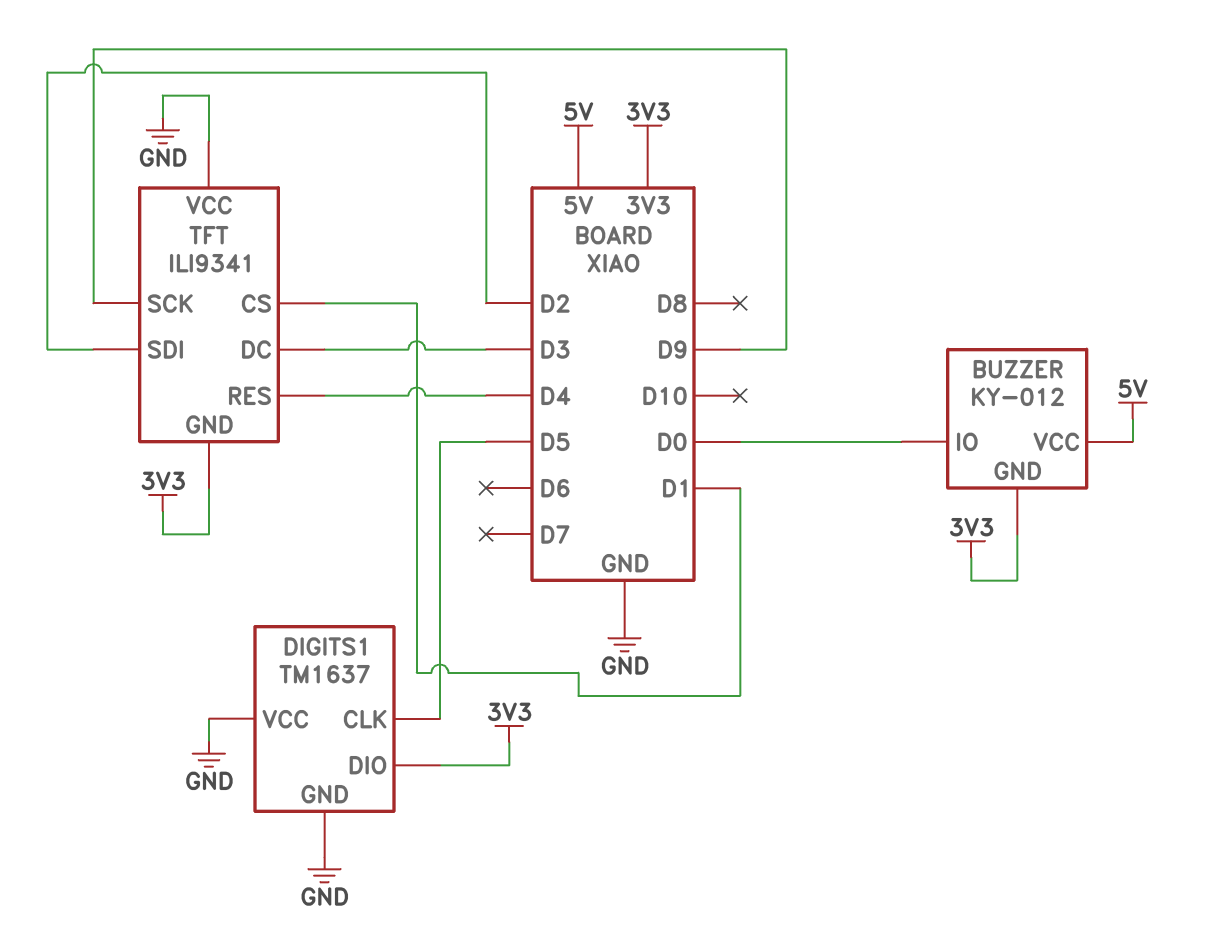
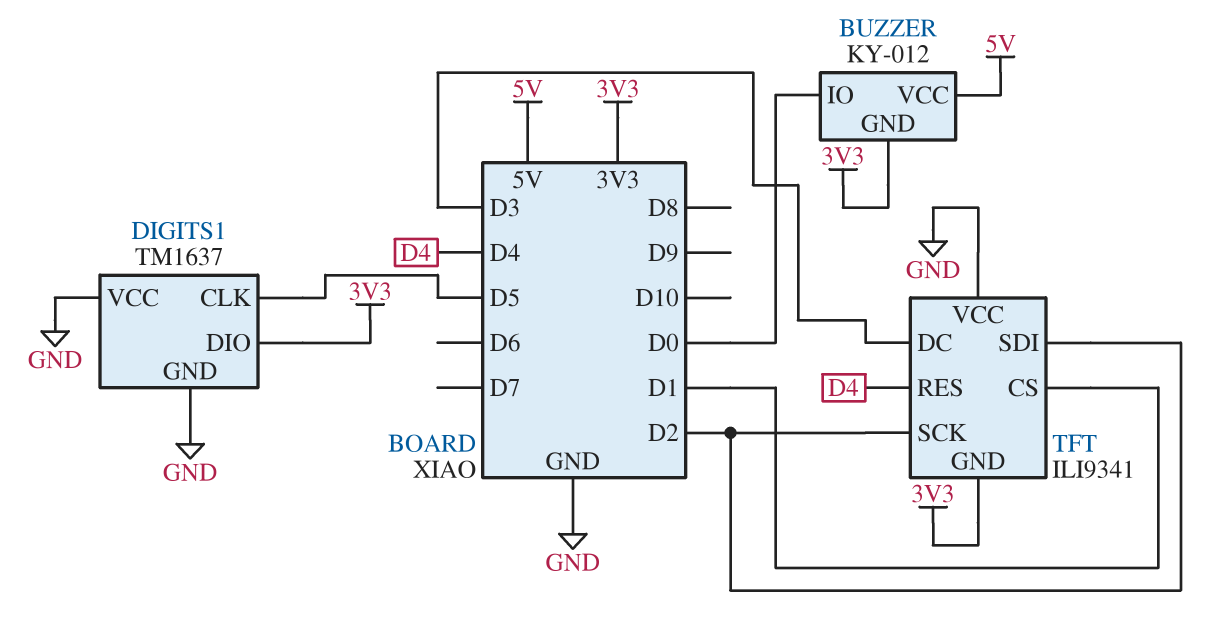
TFT pin SCK: D9 -> D2

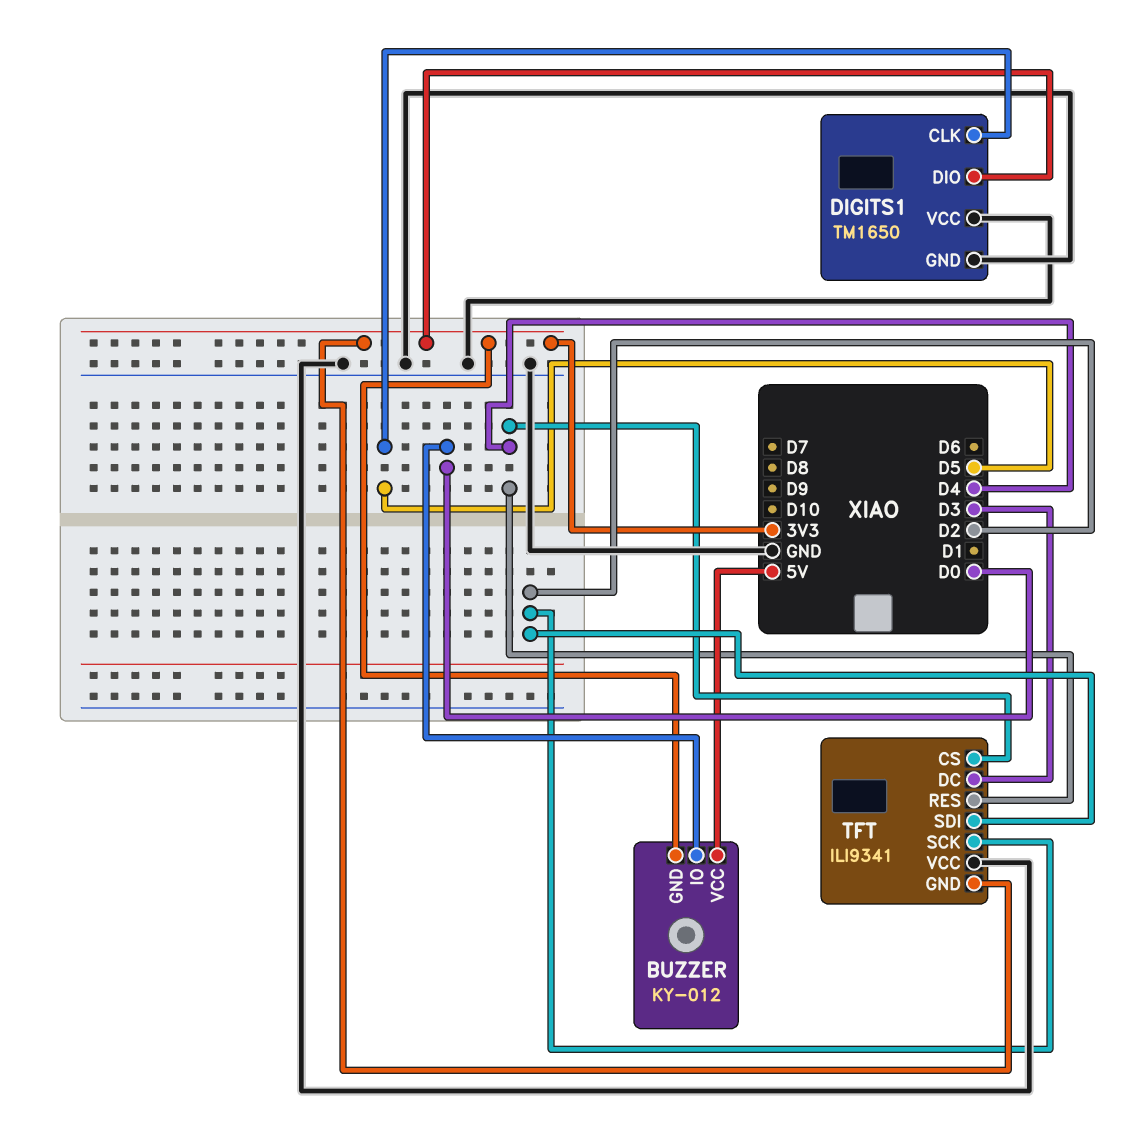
DIGITS1: TM1637 -> TM1650
TFT pin CS: D1 -> D4

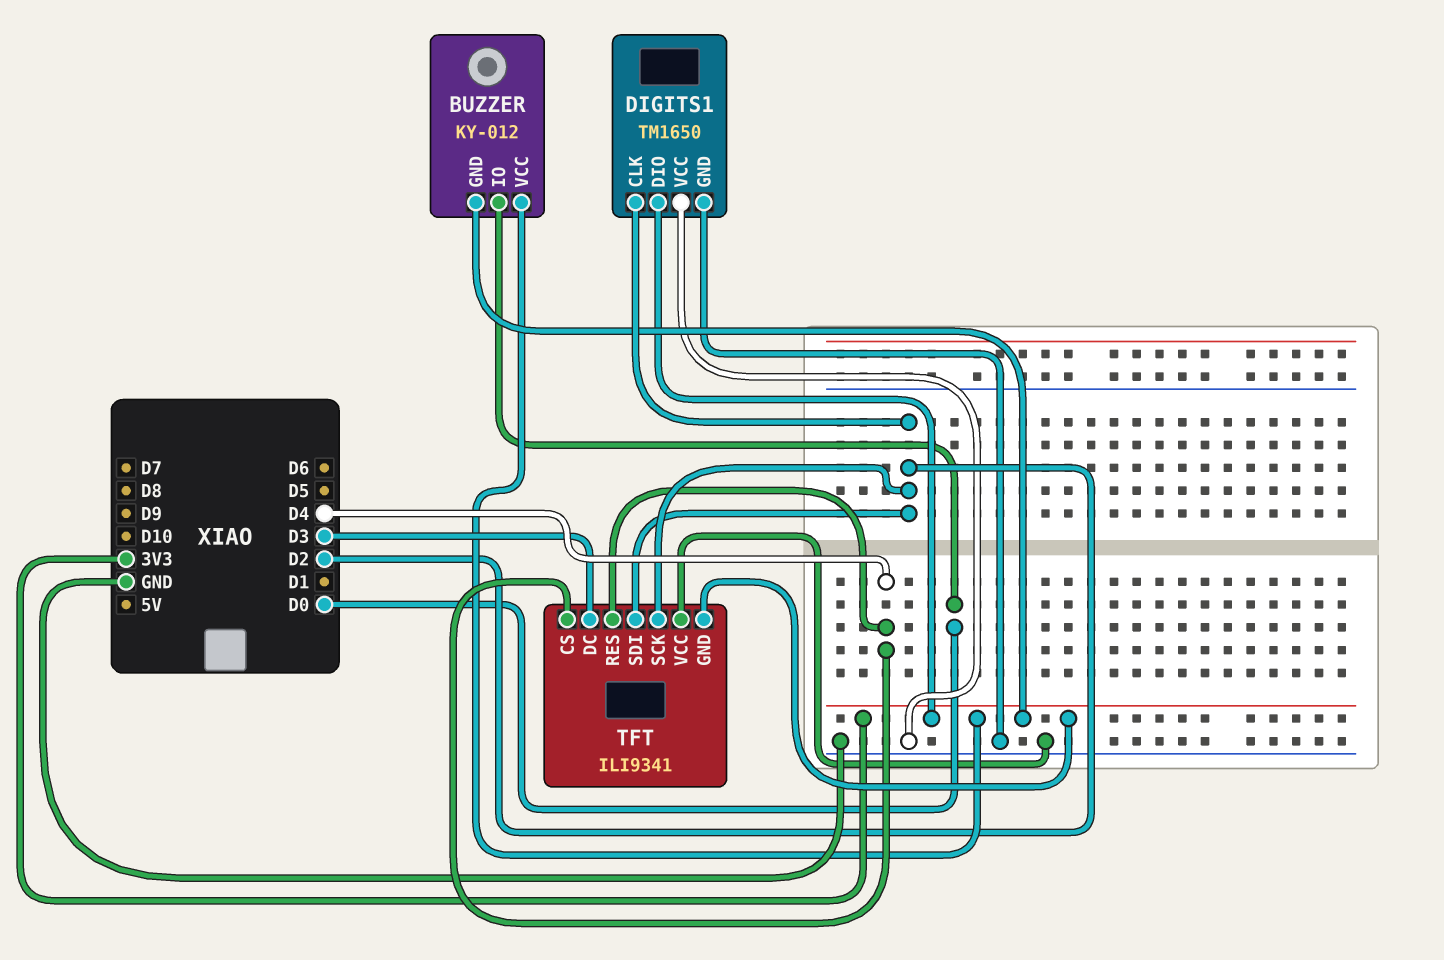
BUZZER pin VCC: 5V -> 3V3
DIGITS1 pin CLK: D5 -> D2

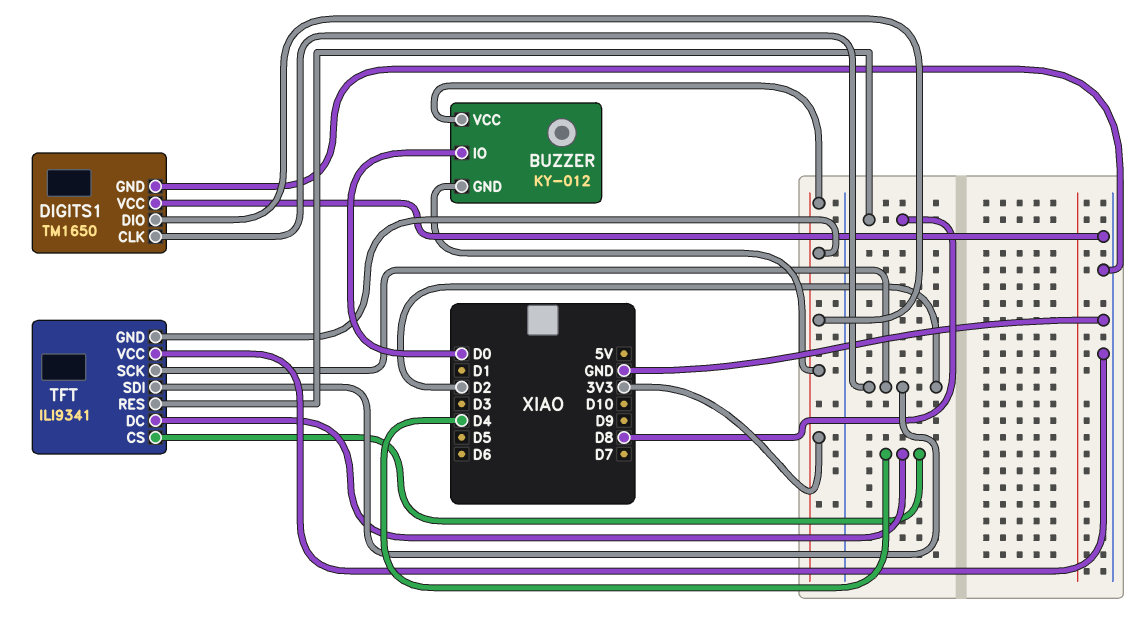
TFT pin DC: D3 -> D4
TFT pin RES: D4 -> D8

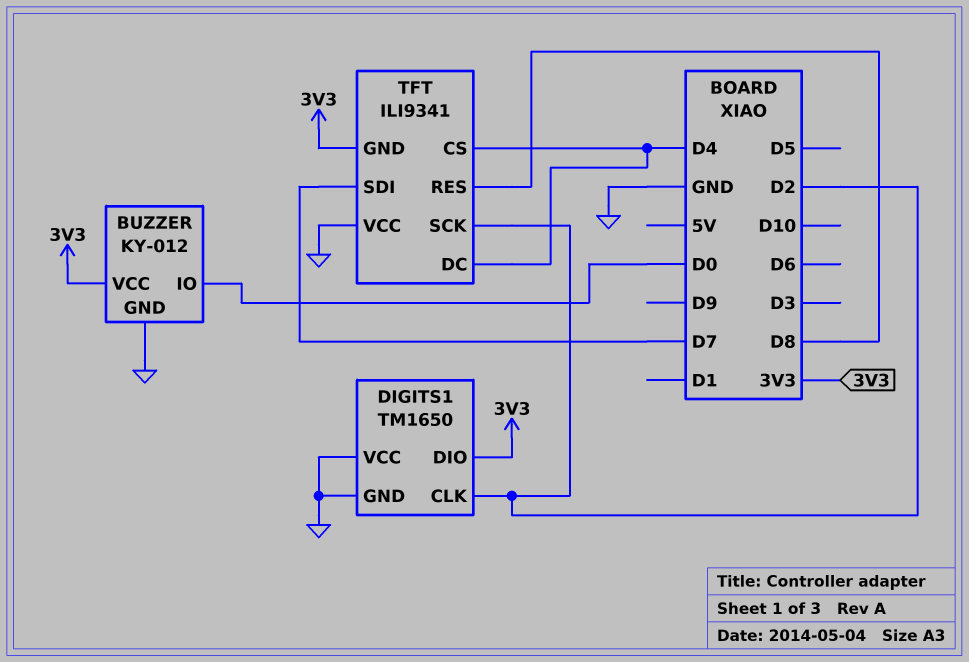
BUZZER pin GND: 3V3 -> GND
TFT pin SDI: D2 -> D7

